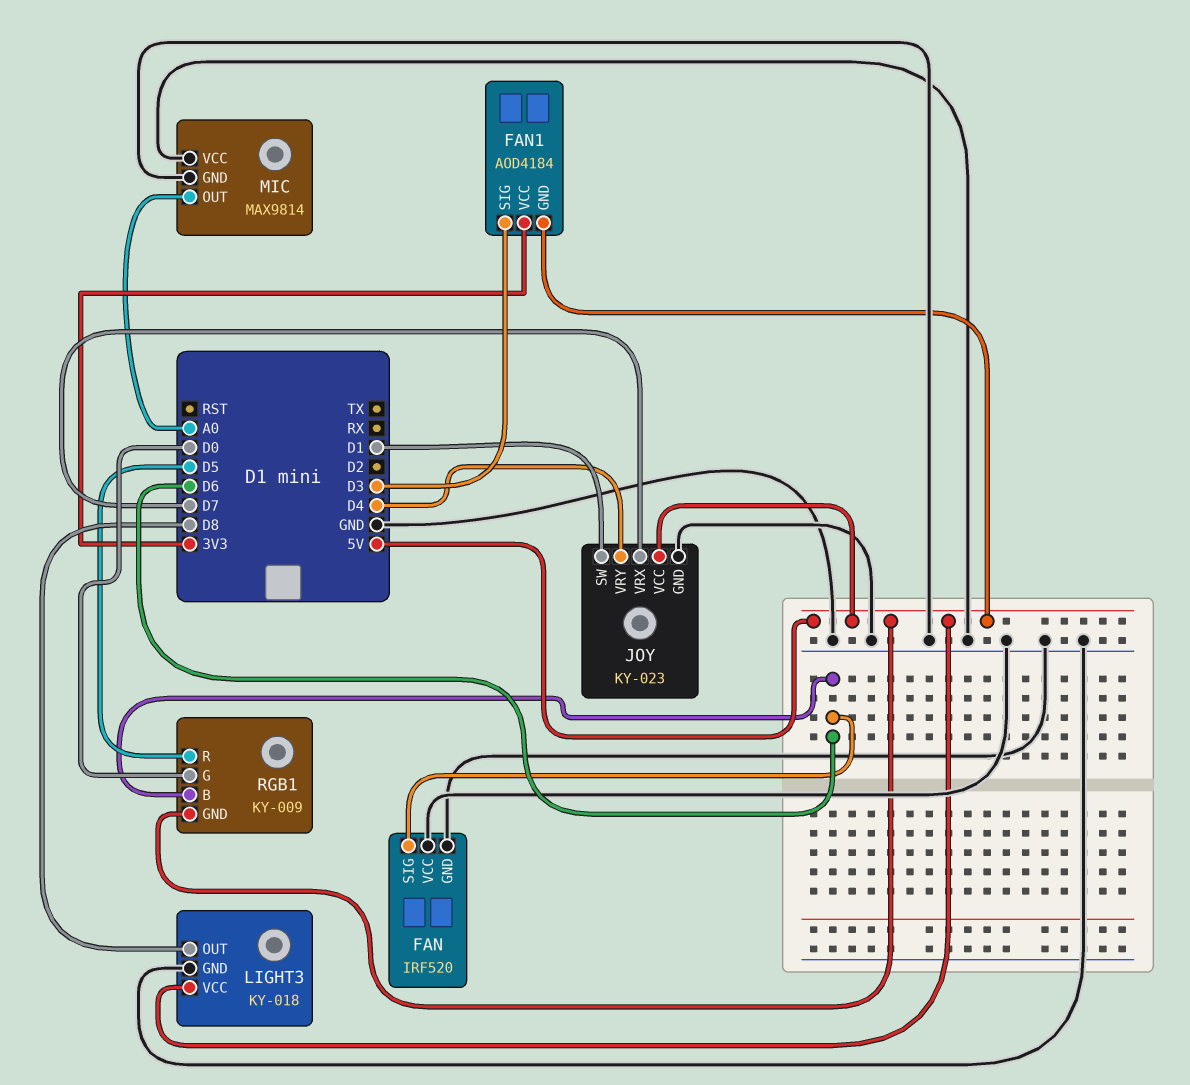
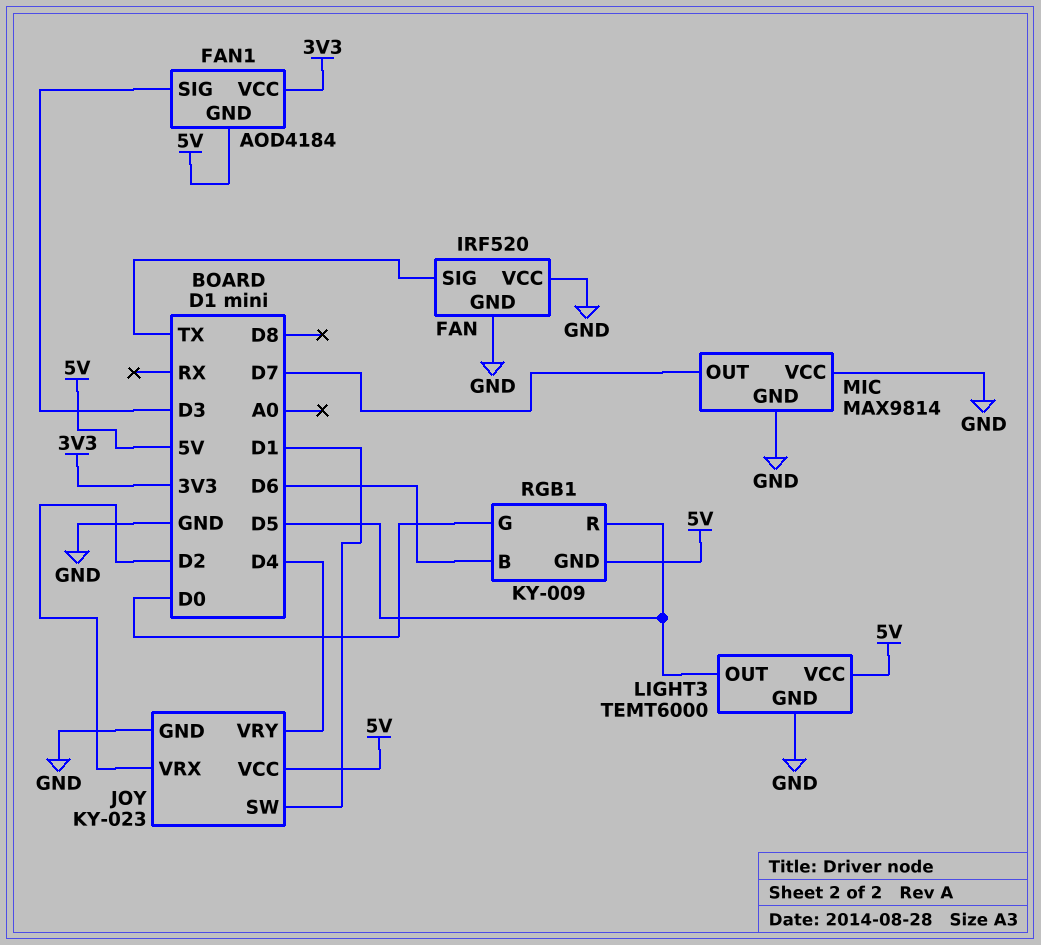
FAN pin SIG: D6 -> TX
JOY pin VRX: D7 -> D2
LIGHT3: KY-018 -> TEMT6000
LIGHT3 pin OUT: D8 -> D5
MIC pin OUT: A0 -> D7

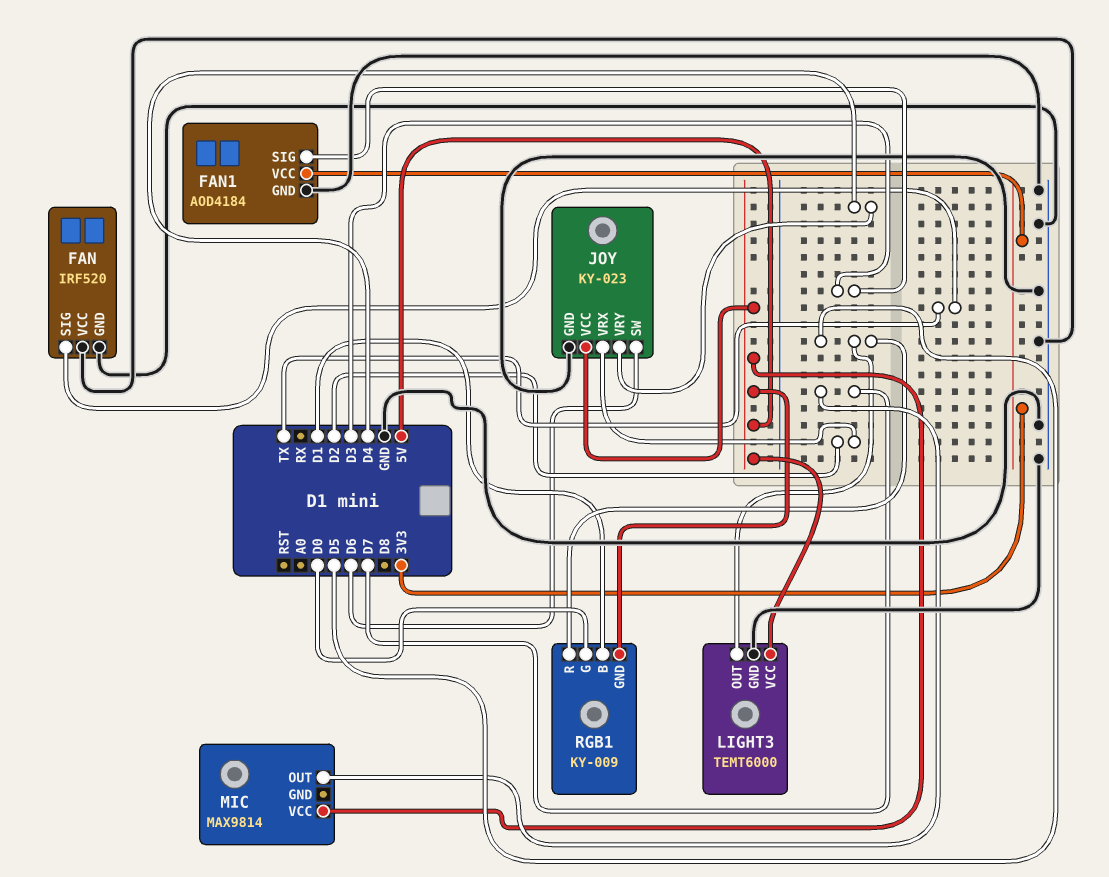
FAN1 pin GND: 5V -> GND
JOY pin SW: D1 -> D6
MIC pin GND: GND -> none
MIC pin VCC: GND -> 5V
RGB1 pin B: D6 -> D1

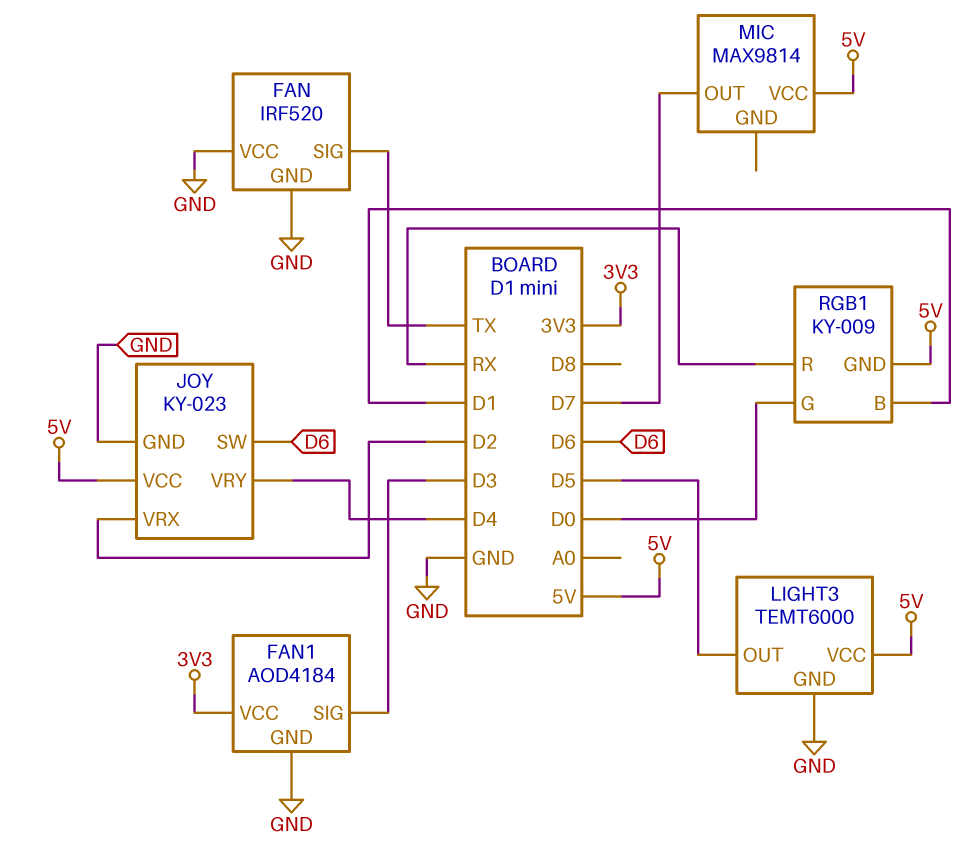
RGB1 pin R: D5 -> RX

